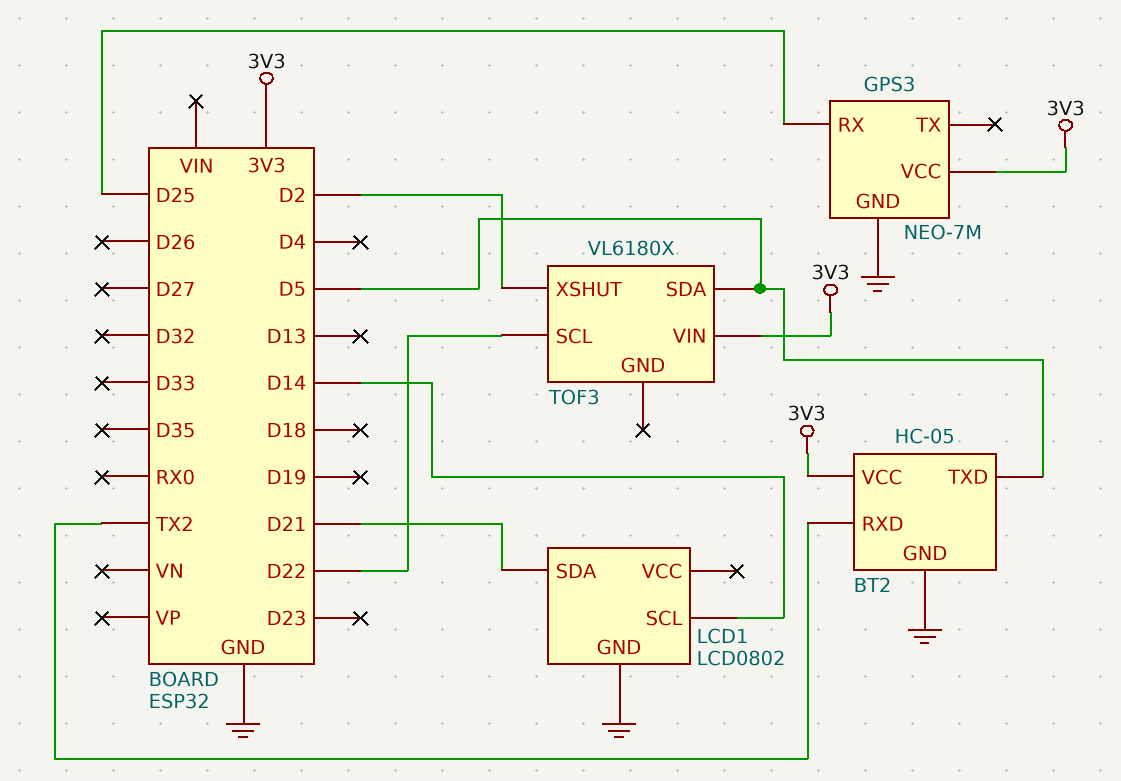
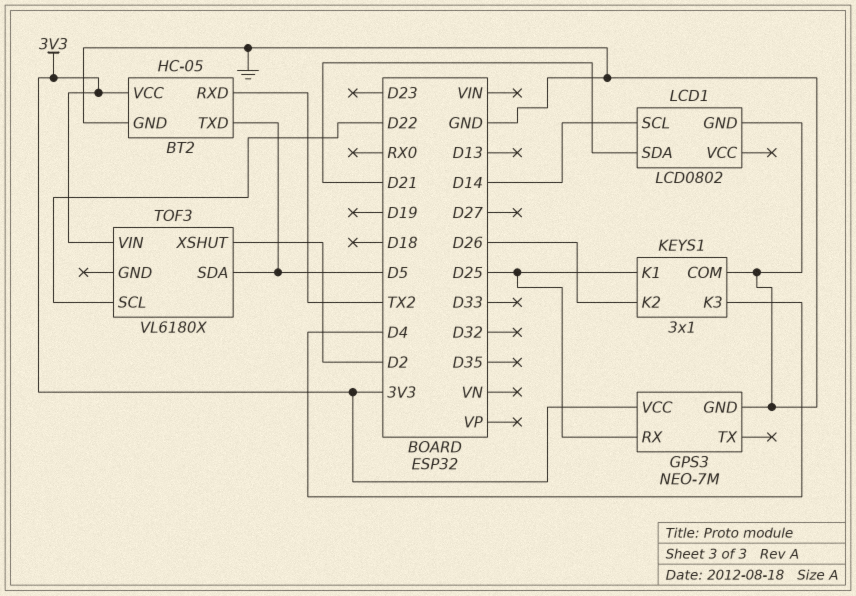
KEYS1: none -> 3x1
KEYS1 pin COM: none -> GND
KEYS1 pin K1: none -> D25
KEYS1 pin K2: none -> D26
KEYS1 pin K3: none -> D4

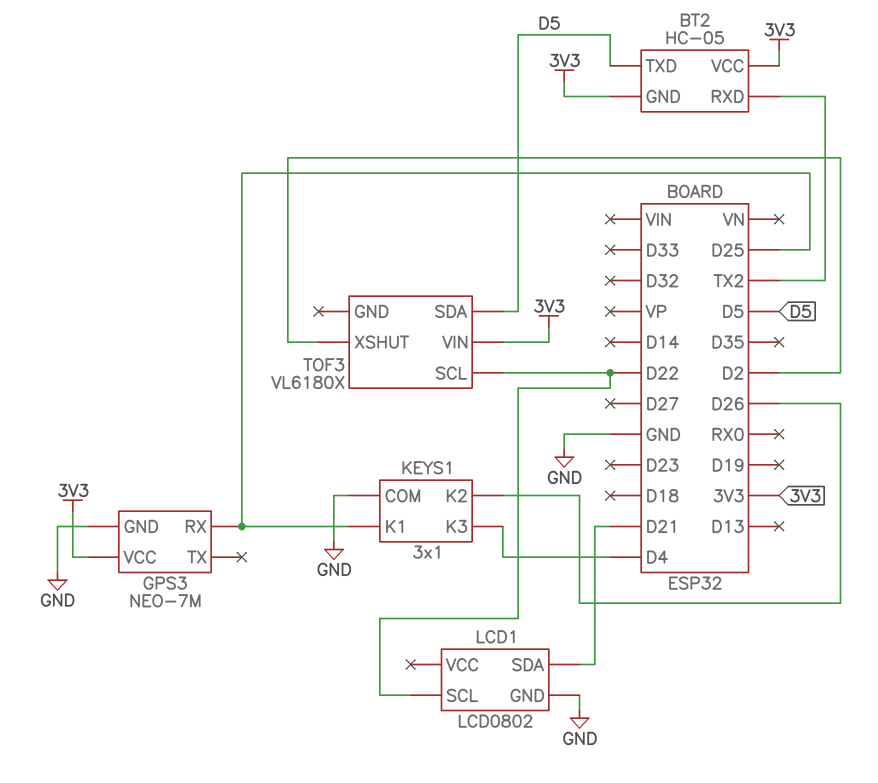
BT2 pin GND: GND -> 3V3
LCD1 pin SCL: D14 -> D22

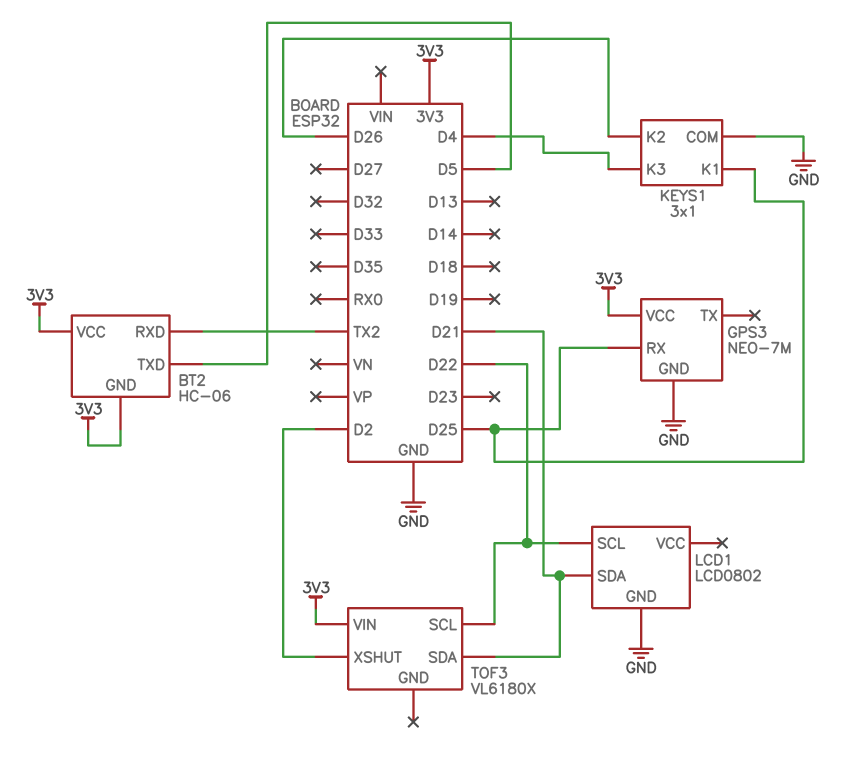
BT2: HC-05 -> HC-06
TOF3 pin SDA: D5 -> D21

